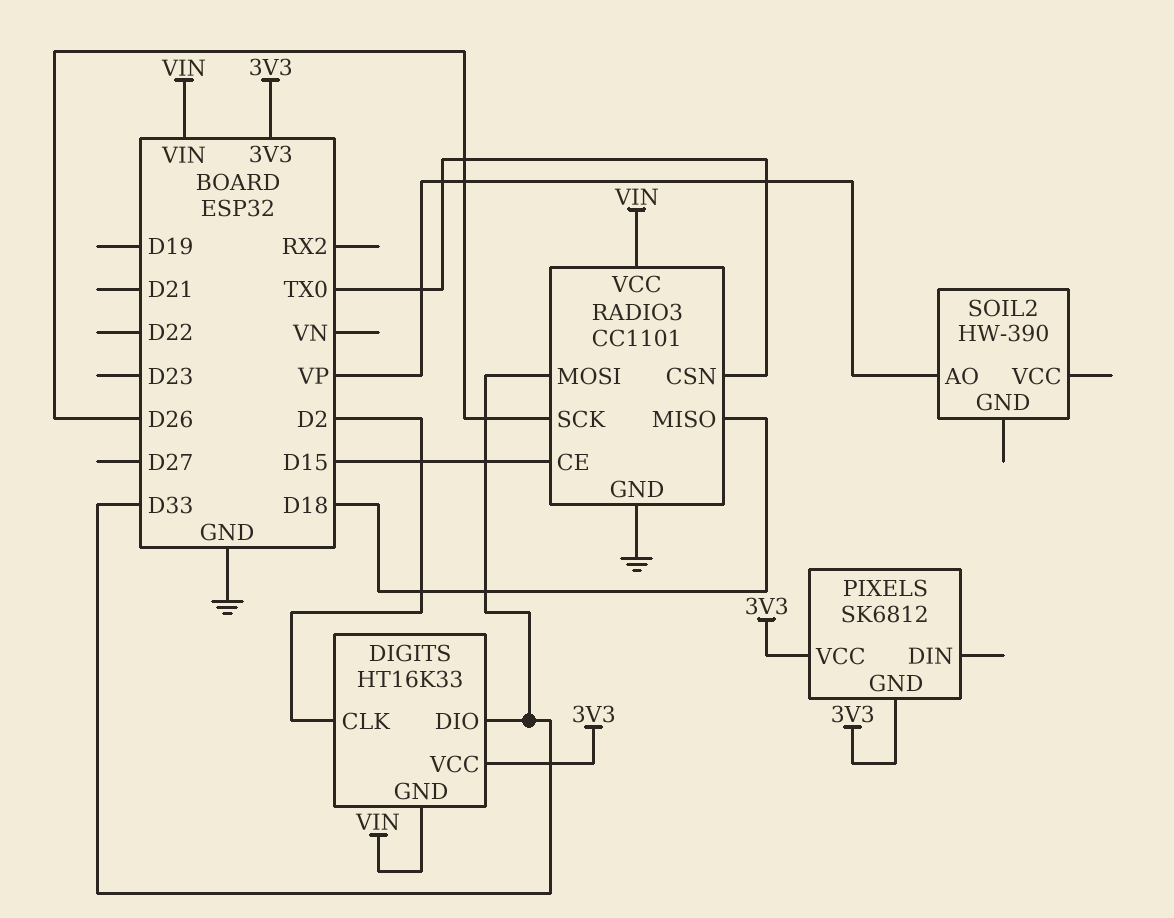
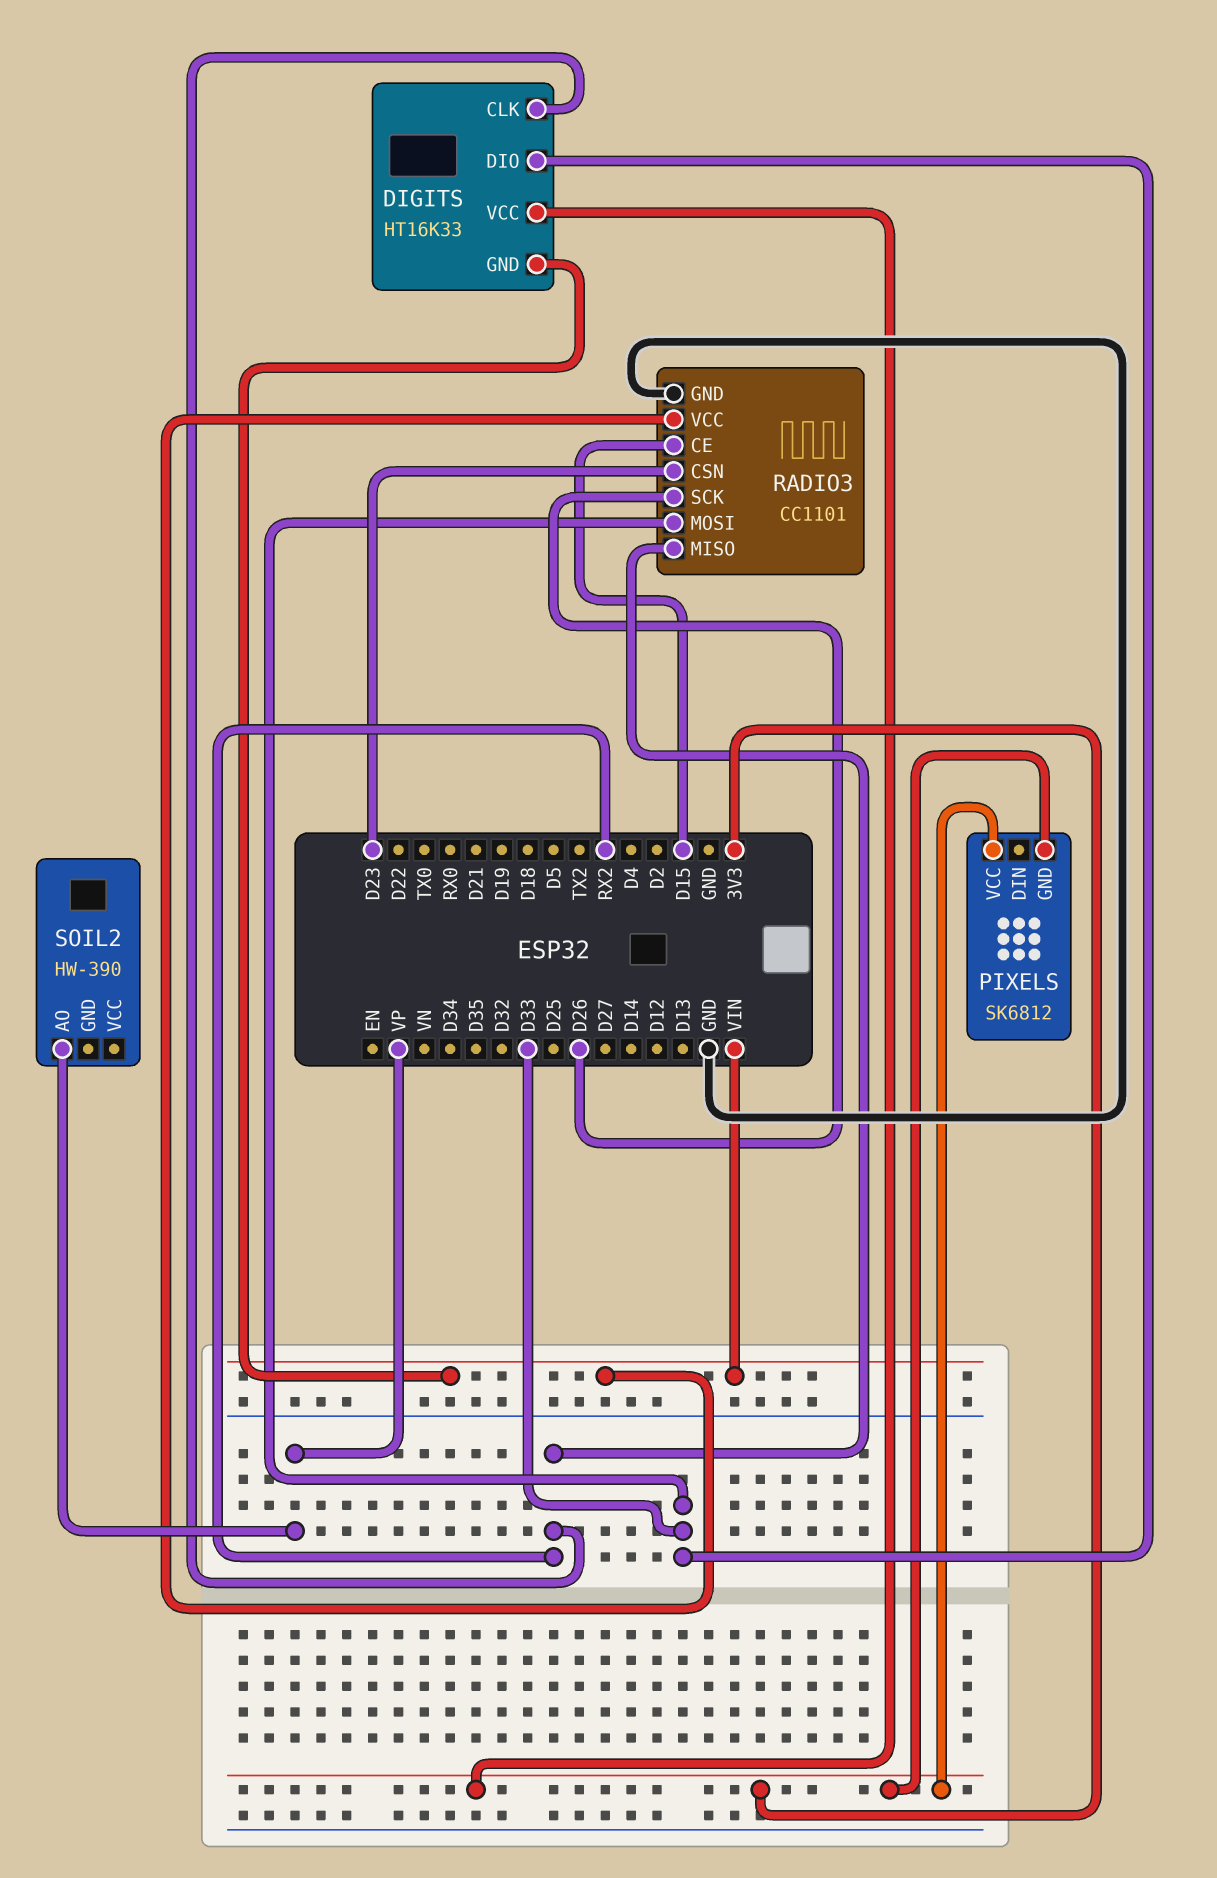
DIGITS pin CLK: D2 -> RX2
RADIO3 pin CSN: TX0 -> D23
RADIO3 pin MISO: D18 -> RX2

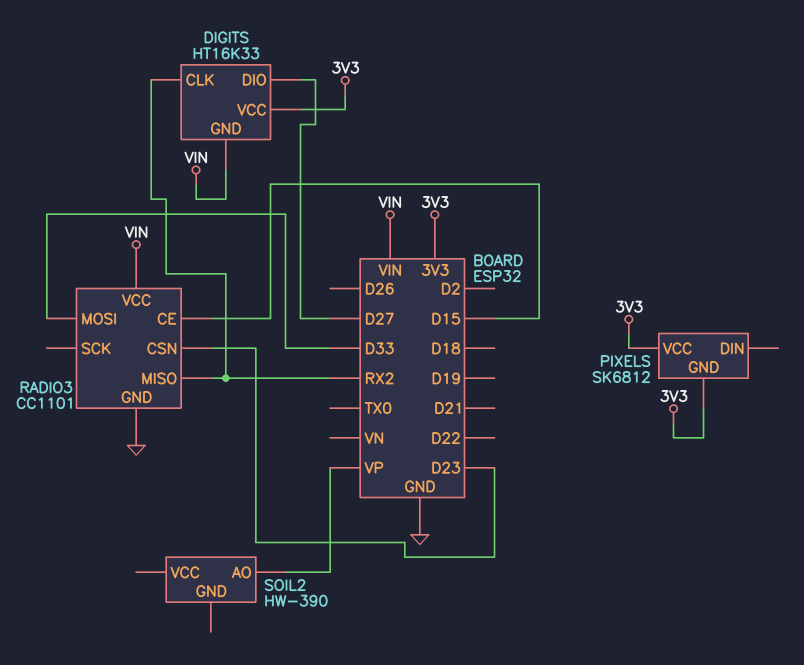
DIGITS pin DIO: D33 -> D27
RADIO3 pin SCK: D26 -> none

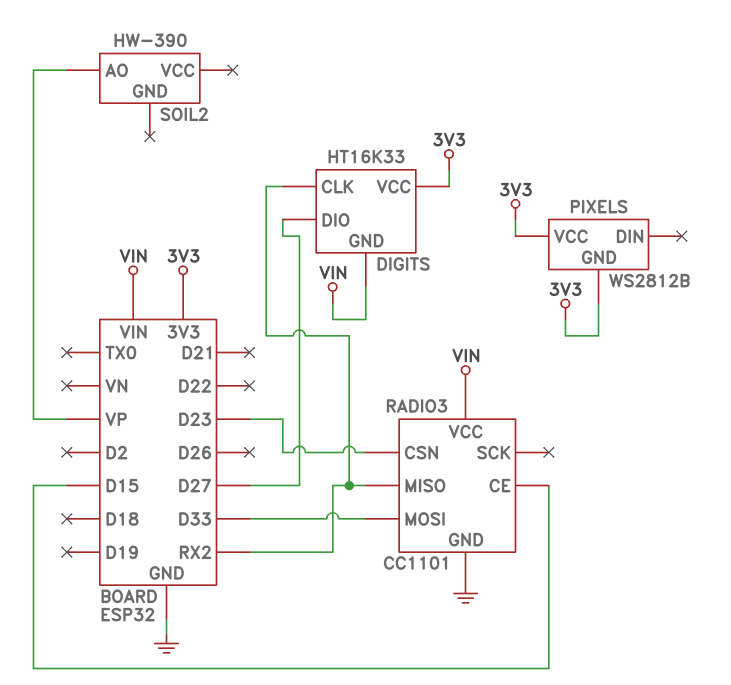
PIXELS: SK6812 -> WS2812B

